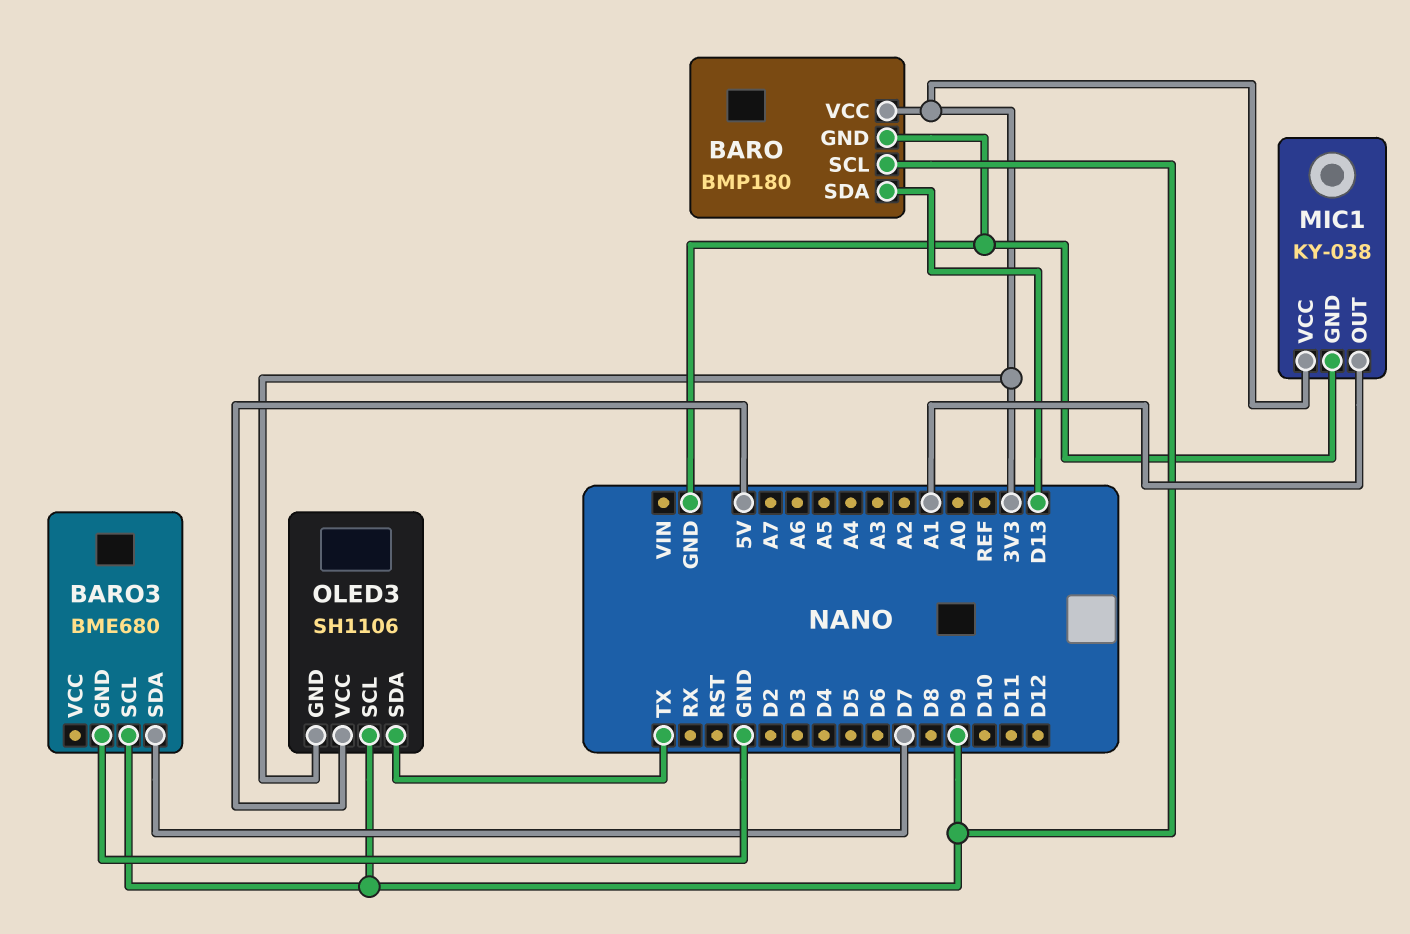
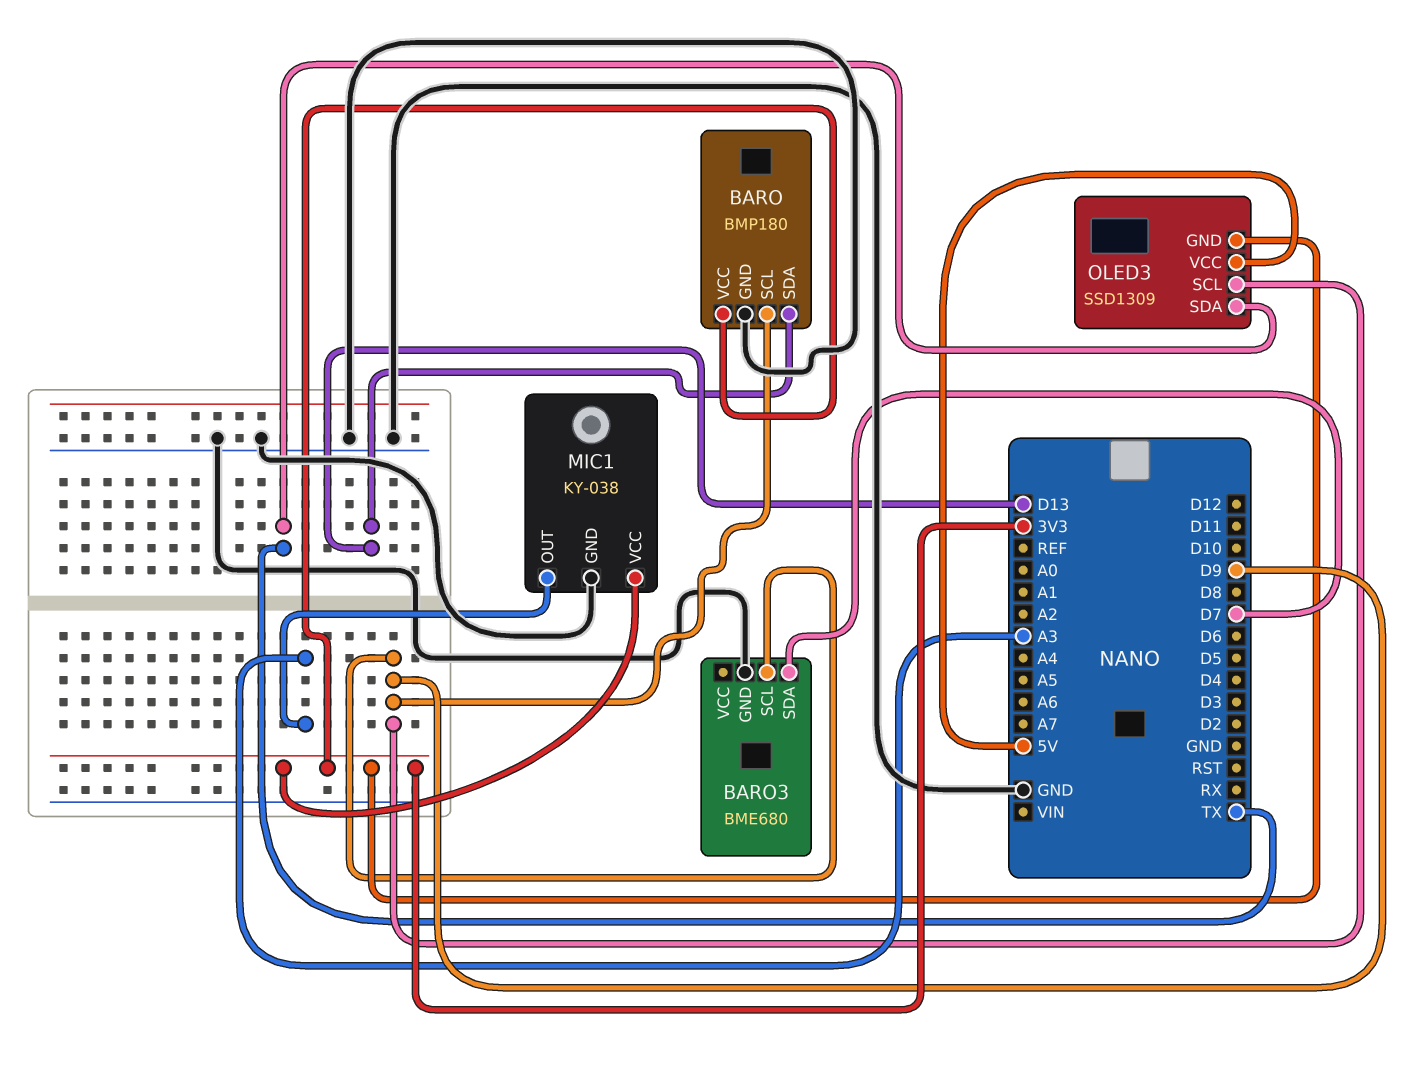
MIC1 pin OUT: A1 -> A3
OLED3: SH1106 -> SSD1309

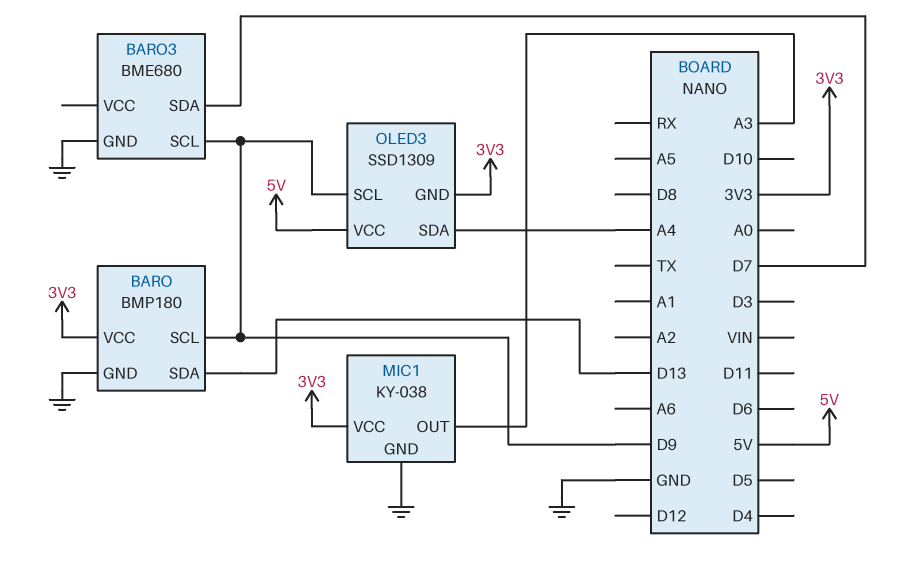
OLED3 pin SDA: TX -> A4

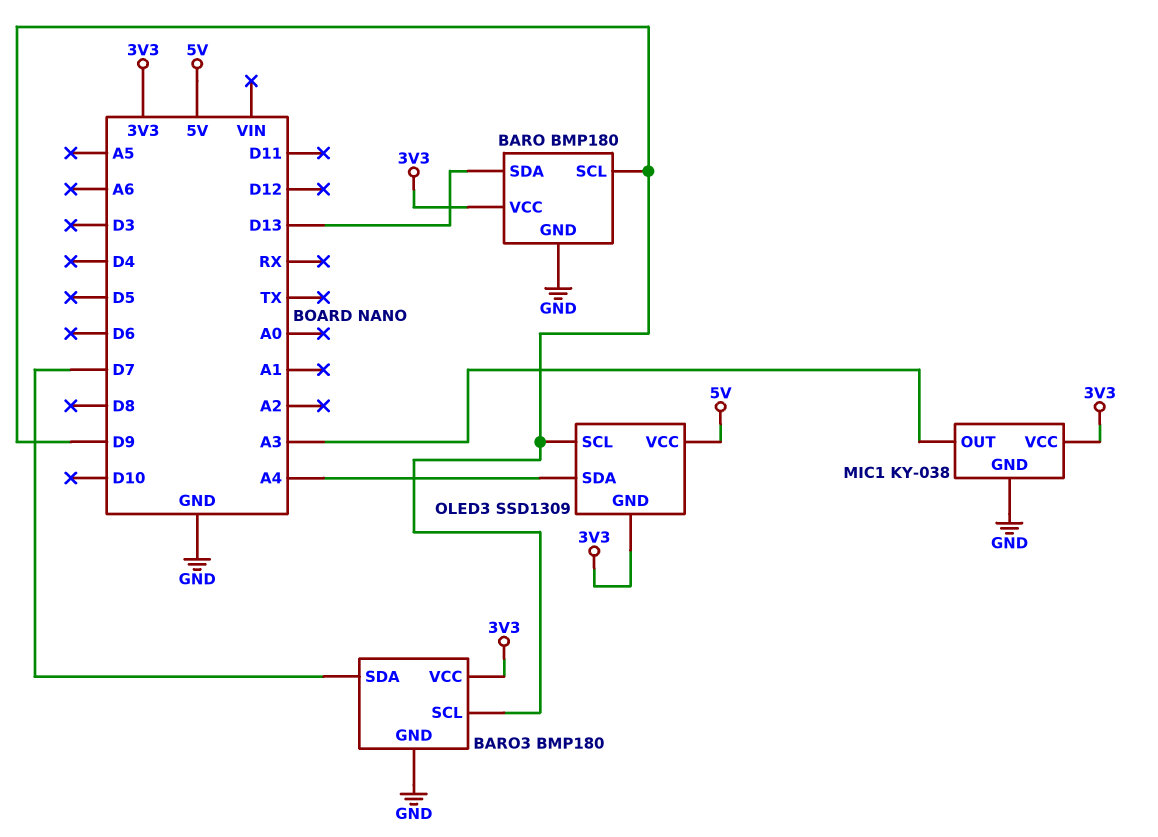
BARO3: BME680 -> BMP180
BARO3 pin VCC: none -> 3V3

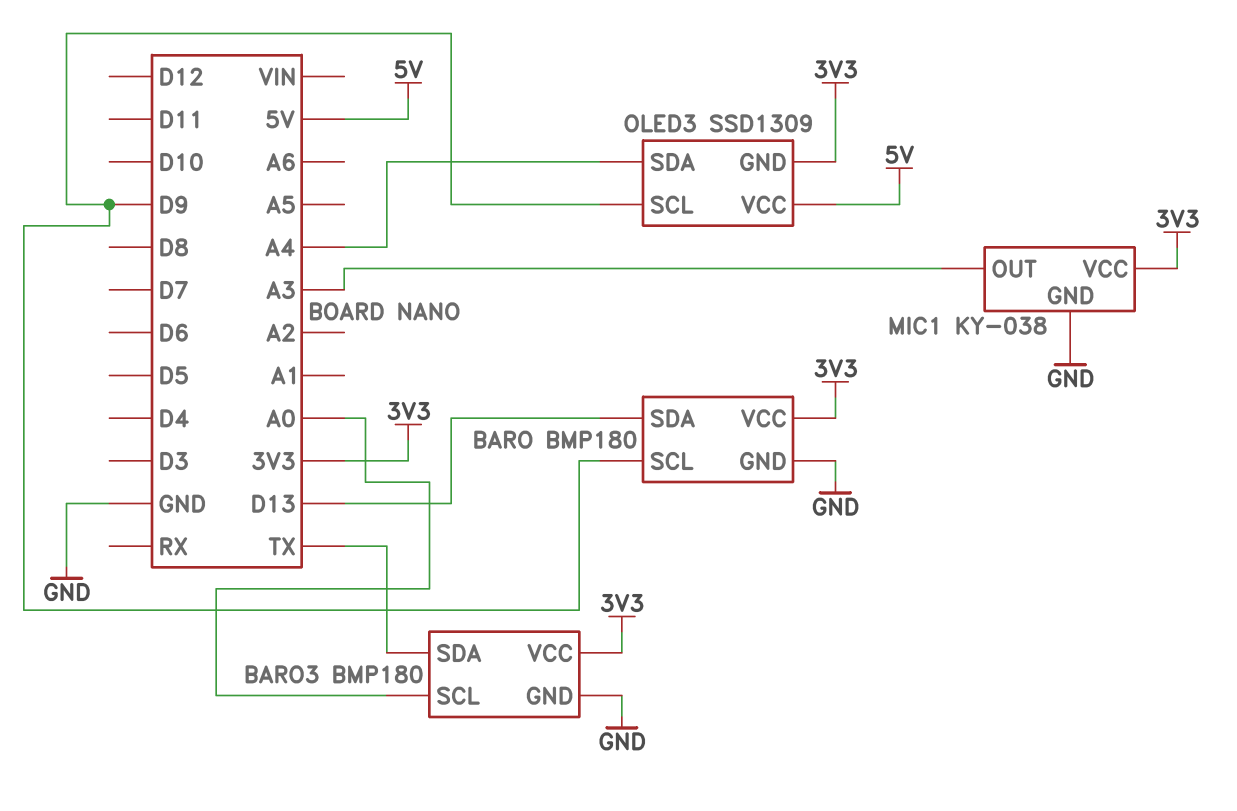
BARO3 pin SCL: D9 -> A0
BARO3 pin SDA: D7 -> TX

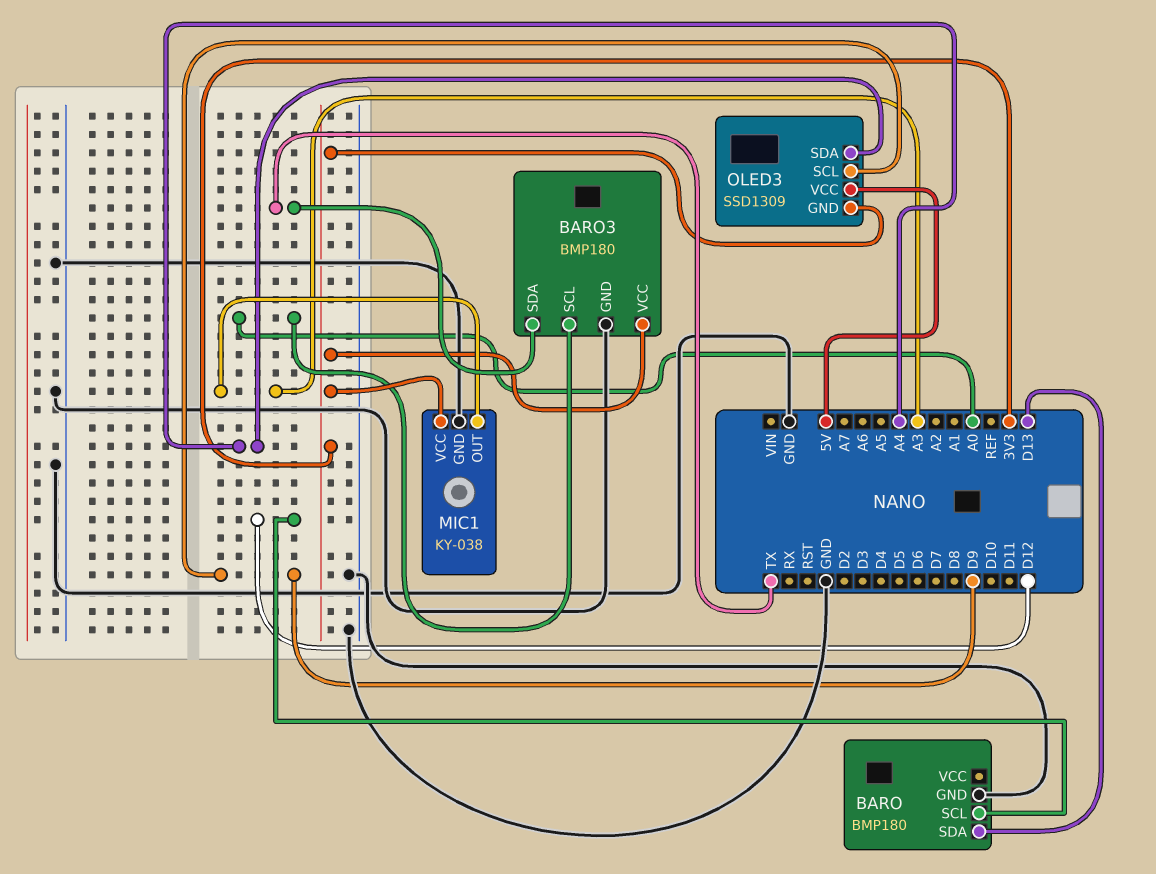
BARO pin SCL: D9 -> D12
BARO pin VCC: 3V3 -> none

